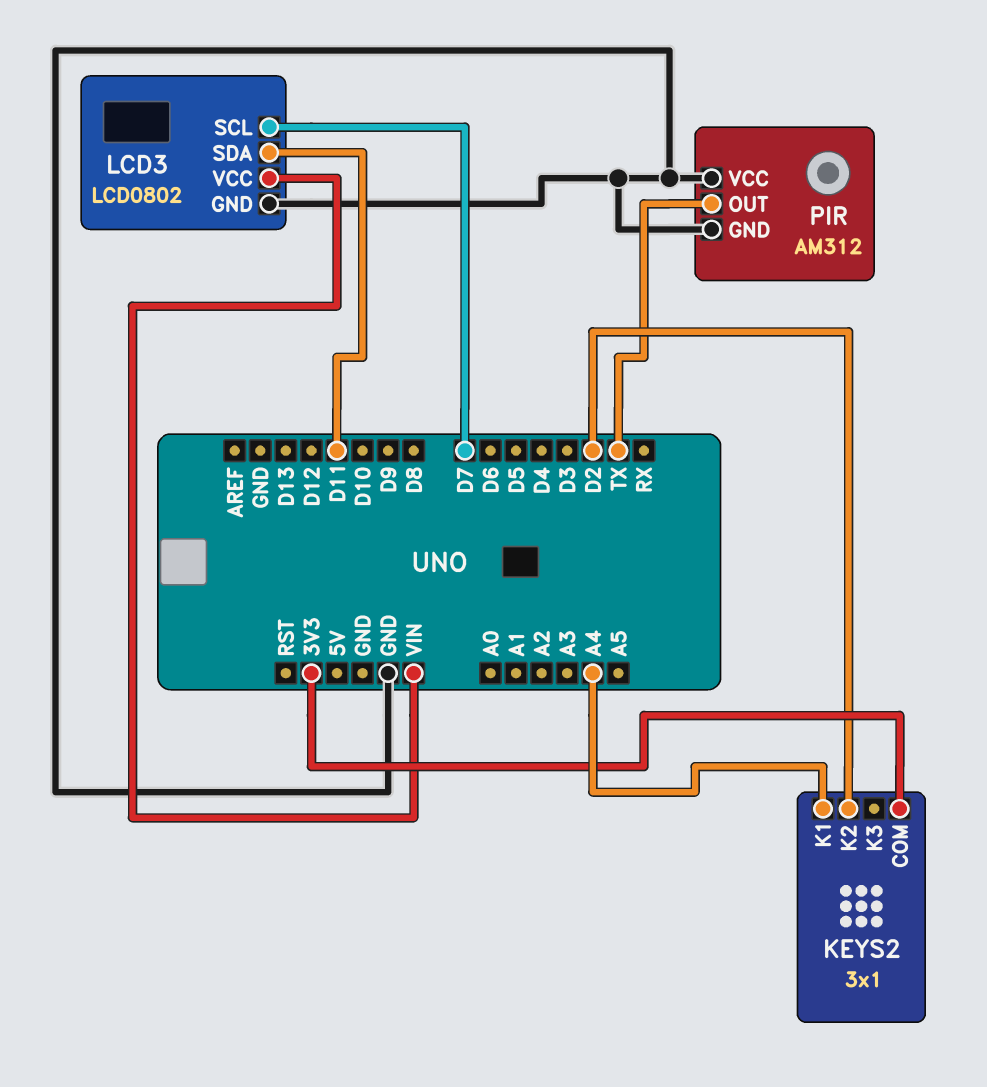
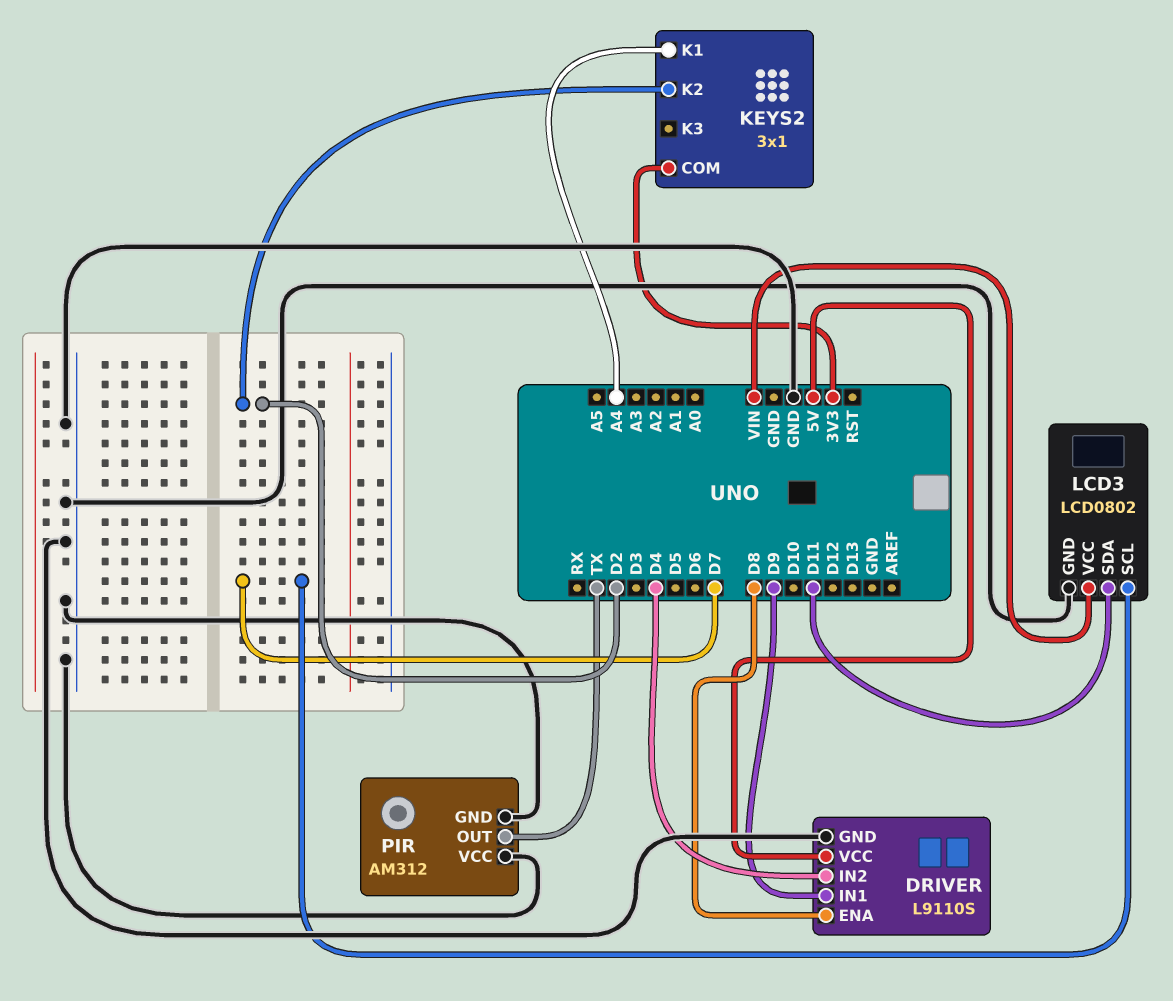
DRIVER: none -> L9110S
DRIVER pin ENA: none -> D8
DRIVER pin GND: none -> GND
DRIVER pin IN1: none -> D9
DRIVER pin IN2: none -> D4
DRIVER pin VCC: none -> 5V

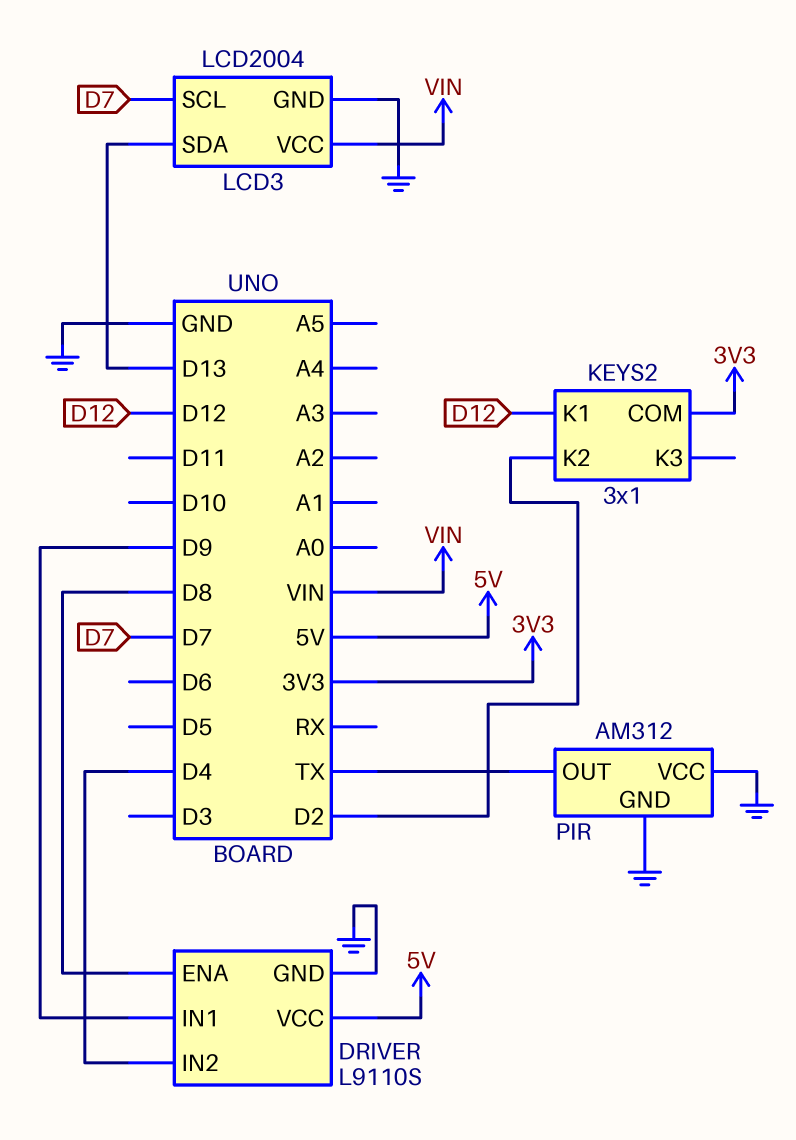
KEYS2 pin K1: A4 -> D12
LCD3: LCD0802 -> LCD2004
LCD3 pin SDA: D11 -> D13

